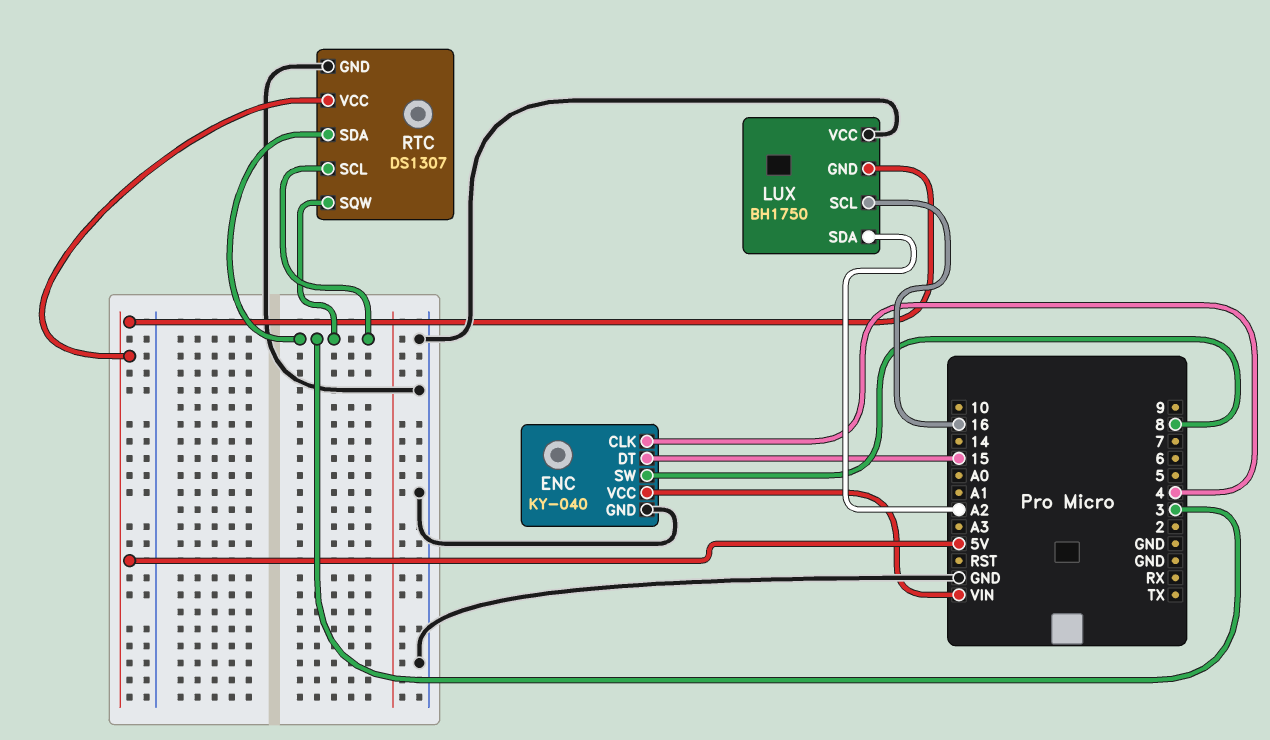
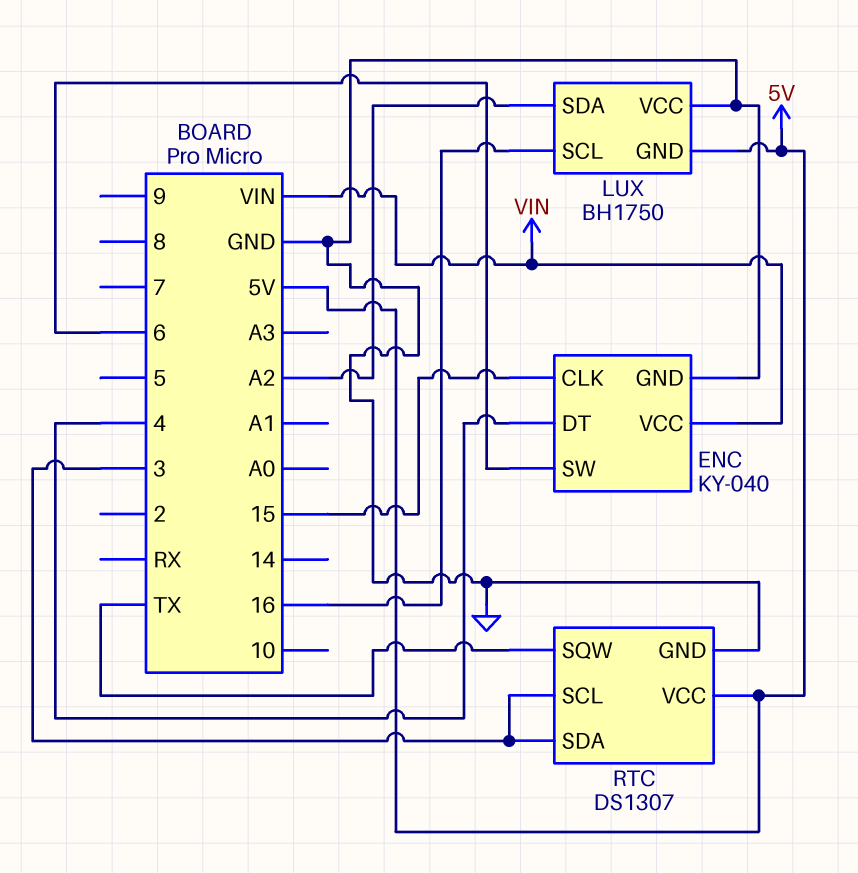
ENC pin CLK: 4 -> 15
ENC pin DT: 15 -> 4
ENC pin SW: 8 -> 6
RTC pin SQW: 3 -> TX

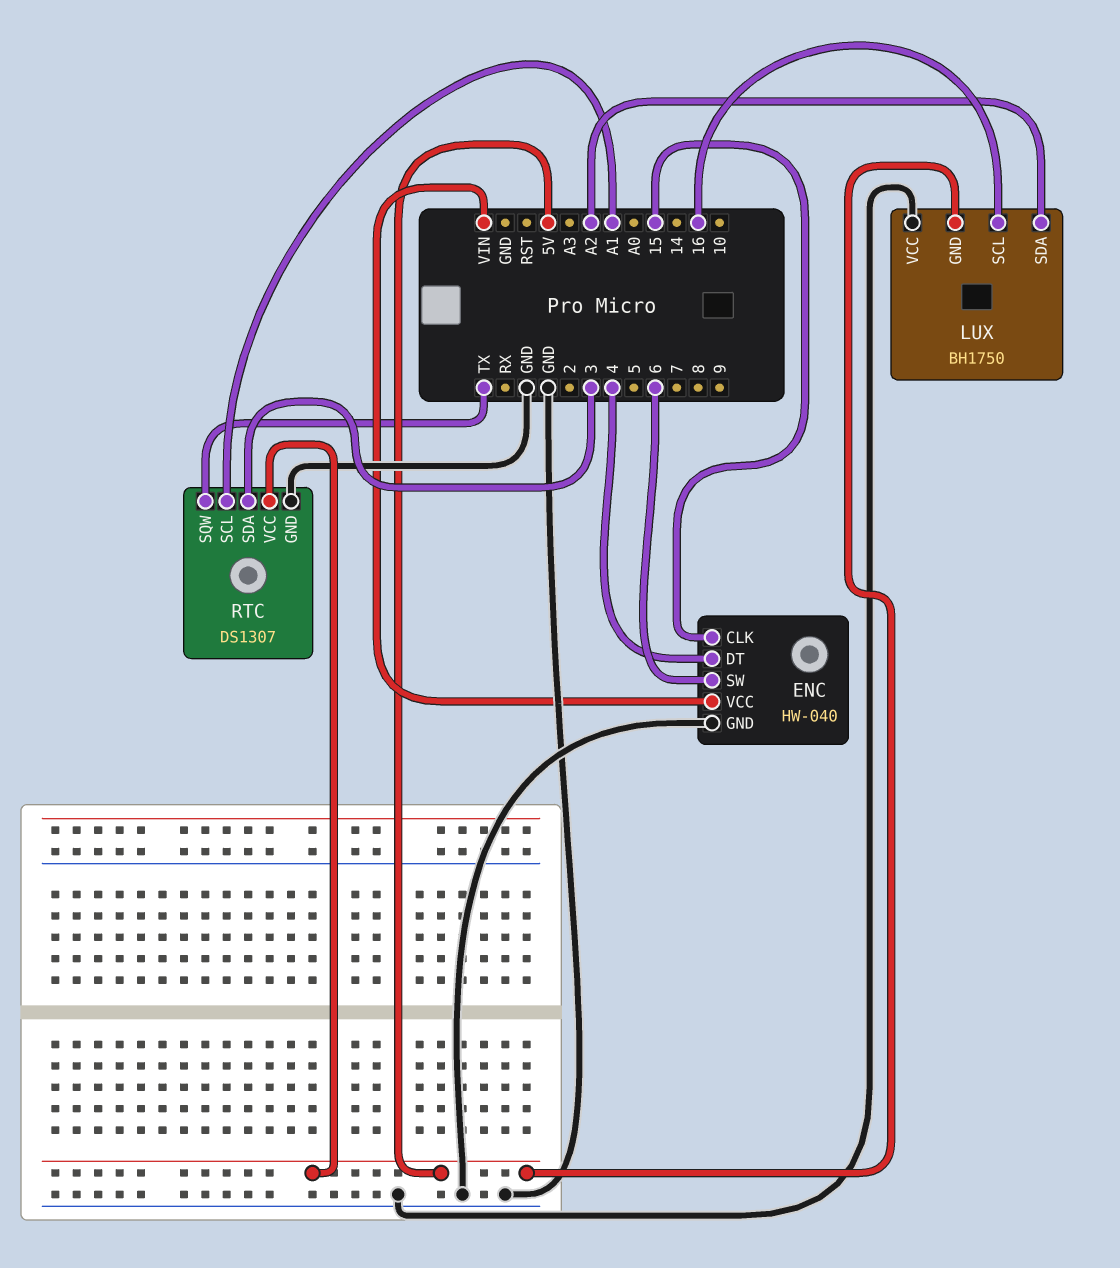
ENC: KY-040 -> HW-040
RTC pin SCL: 3 -> A1

